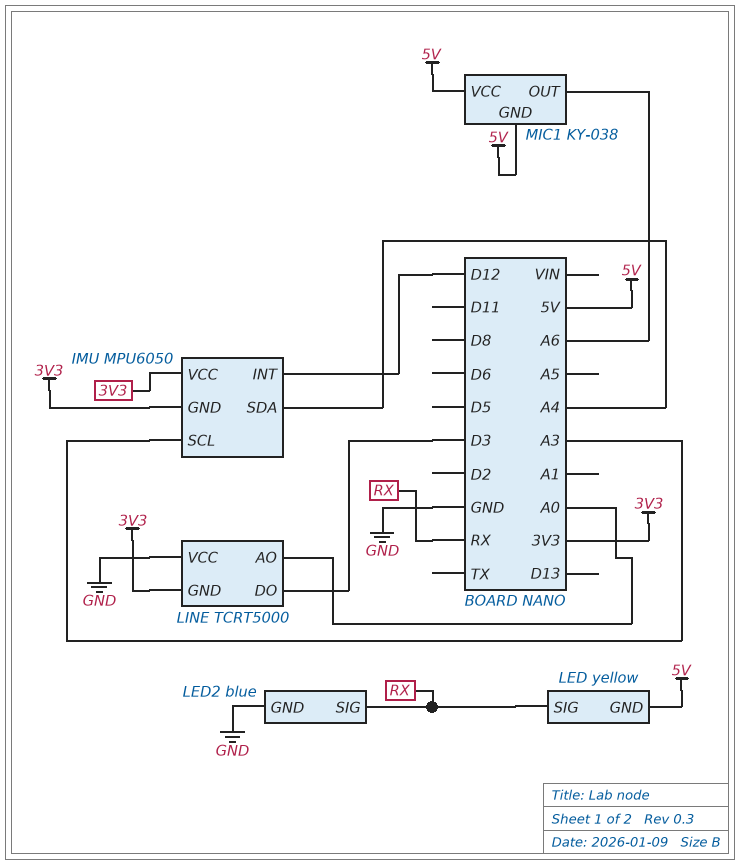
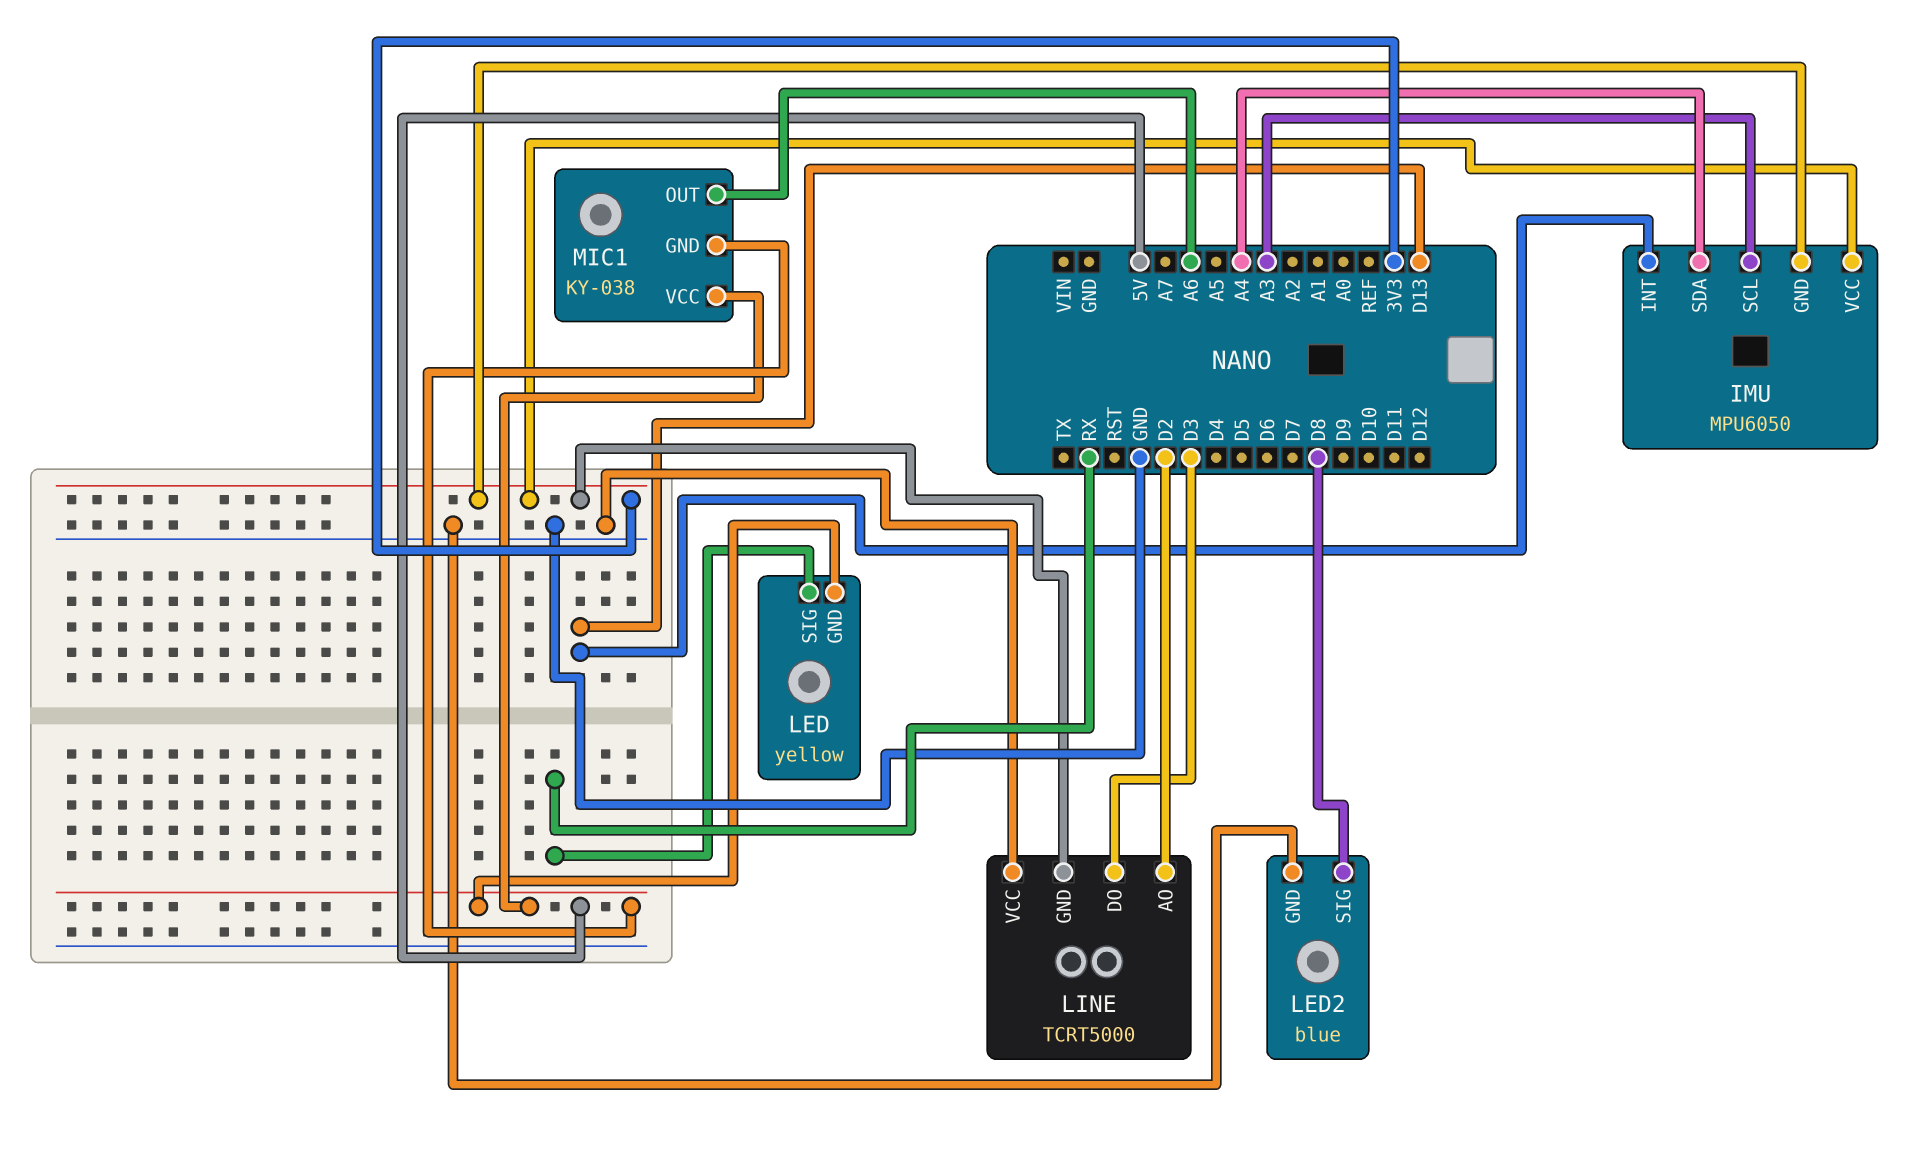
IMU pin INT: D12 -> D13
LED2 pin SIG: RX -> D8
LINE pin AO: A0 -> D2

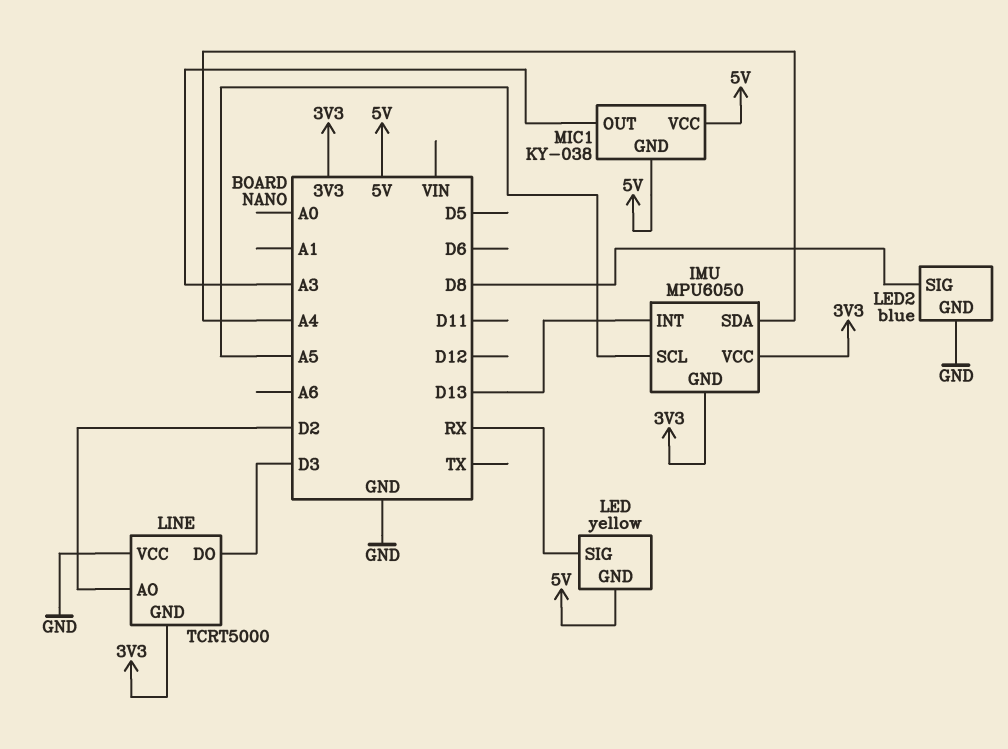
IMU pin SCL: A3 -> A5
MIC1 pin OUT: A6 -> A3

